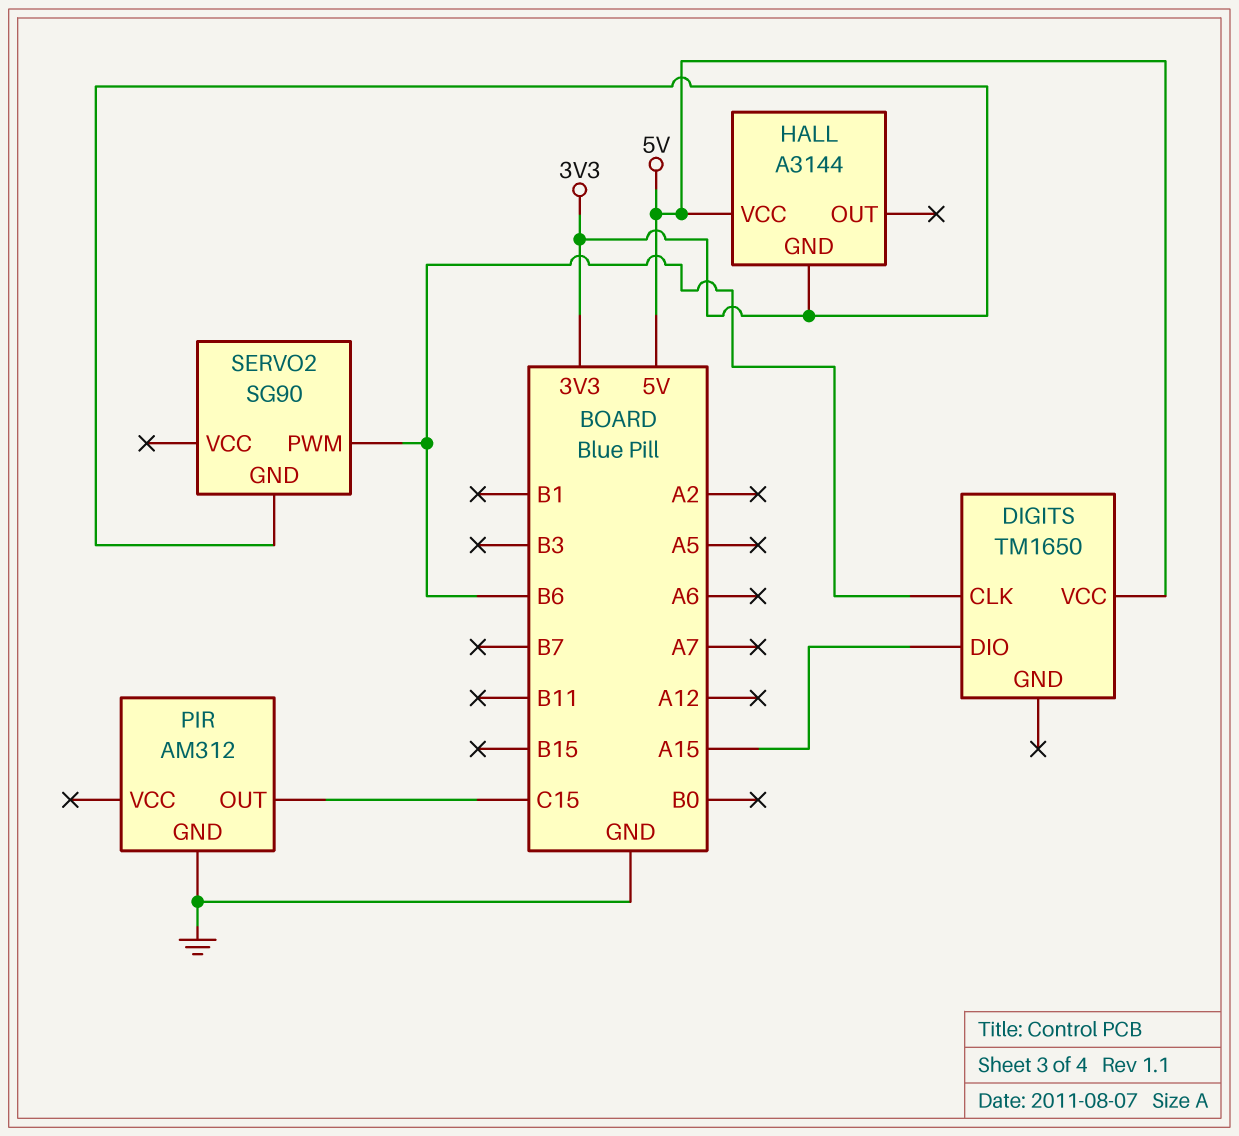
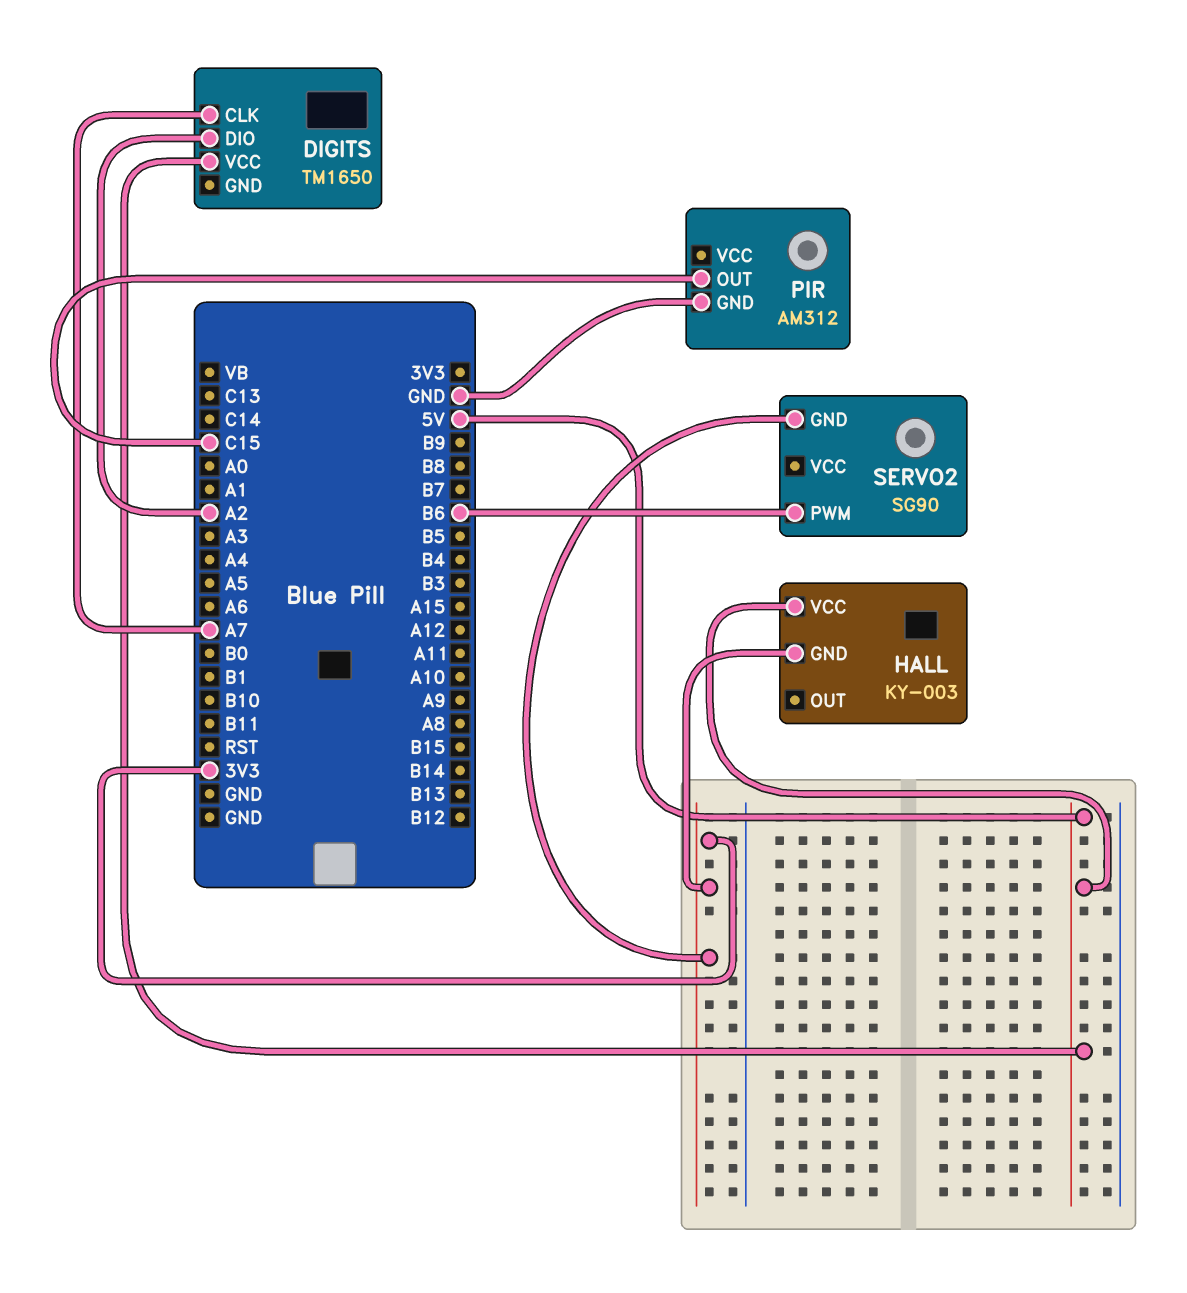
DIGITS pin CLK: B6 -> A7
DIGITS pin DIO: A15 -> A2
HALL: A3144 -> KY-003

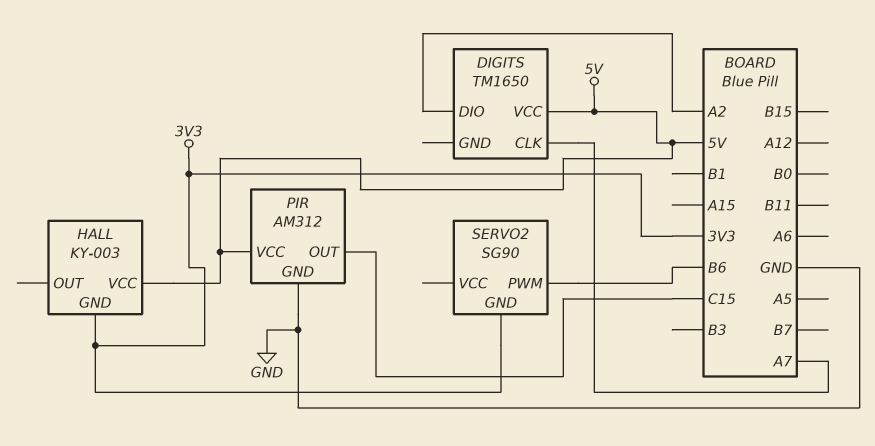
PIR pin VCC: none -> 5V

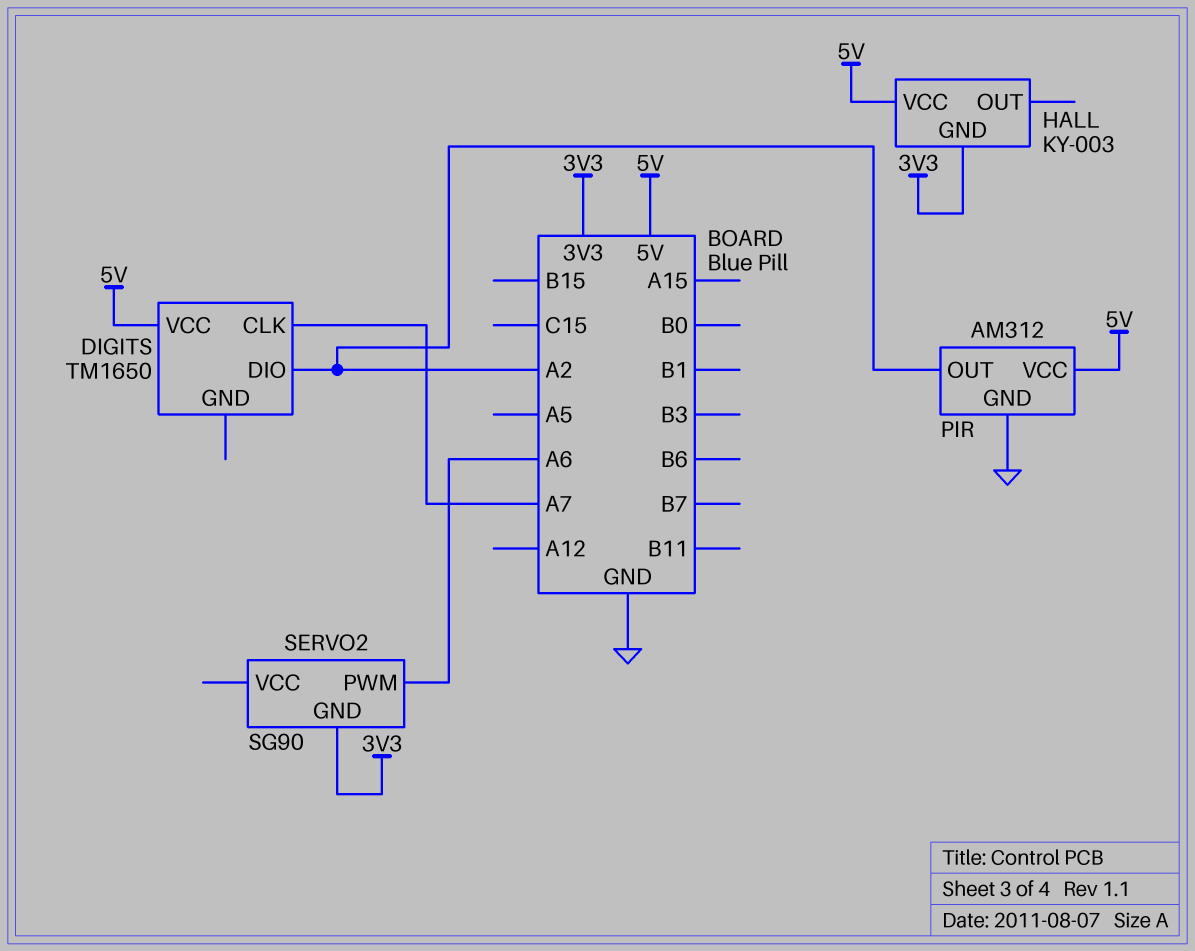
PIR pin OUT: C15 -> A2
SERVO2 pin PWM: B6 -> A6

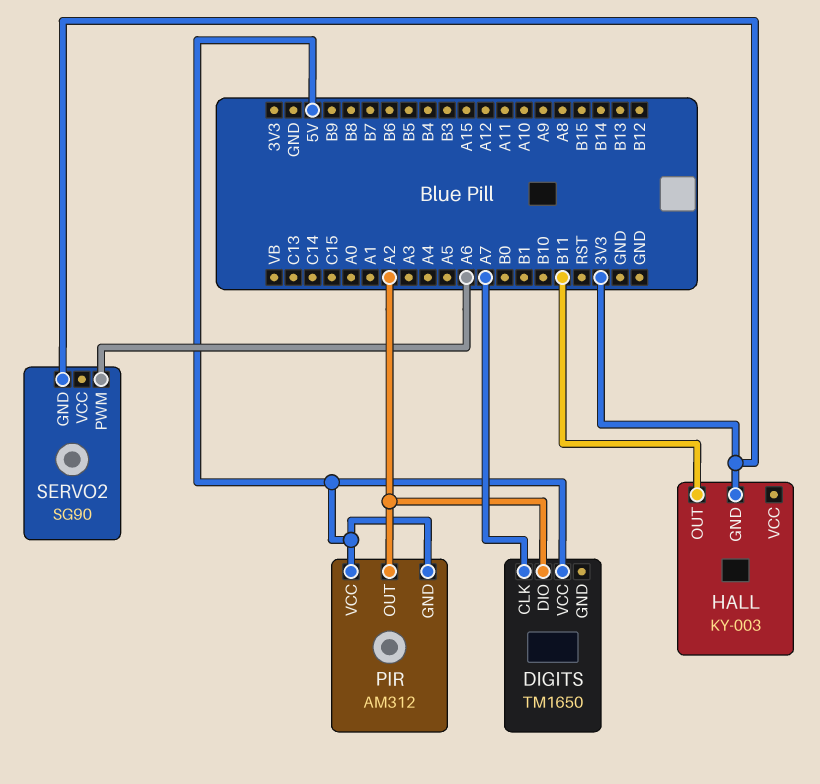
HALL pin OUT: none -> B11
HALL pin VCC: 5V -> none
PIR pin GND: GND -> 5V

